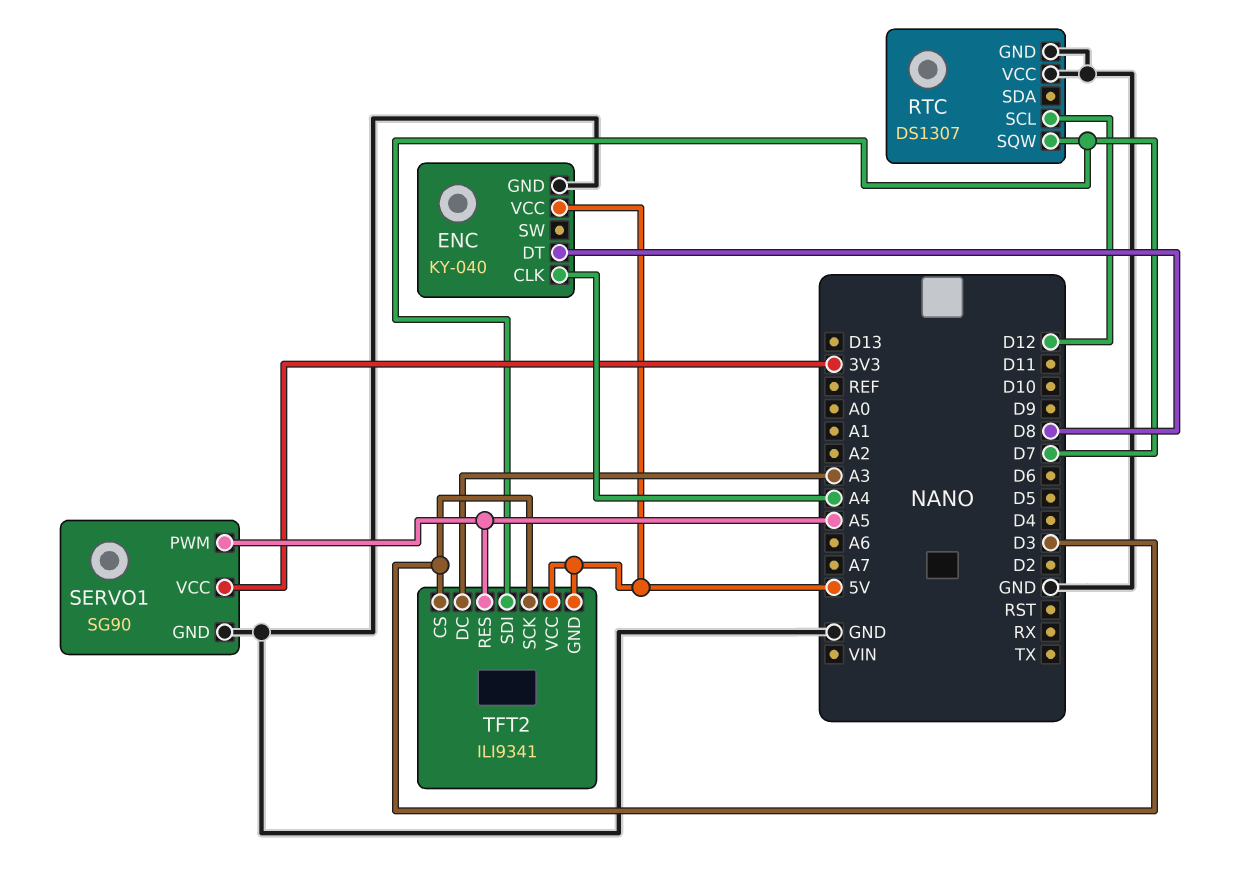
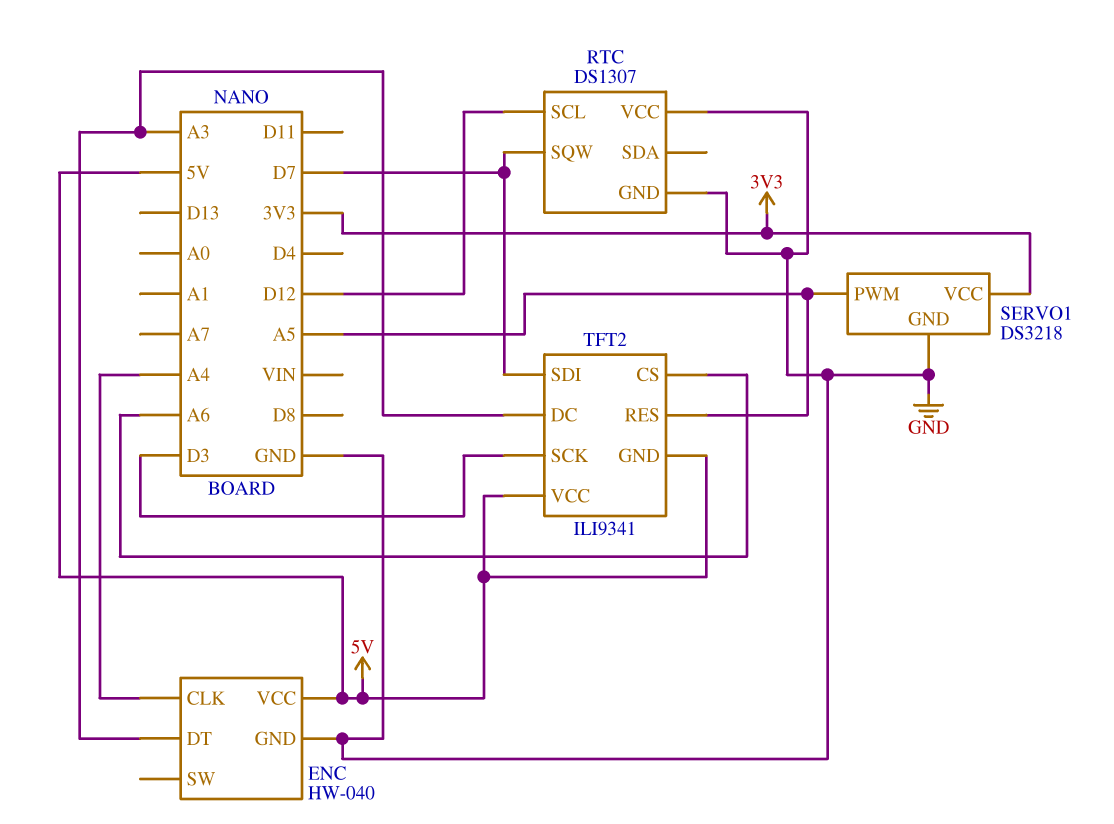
ENC: KY-040 -> HW-040
ENC pin DT: D8 -> A3
SERVO1: SG90 -> DS3218
TFT2 pin CS: D3 -> A6

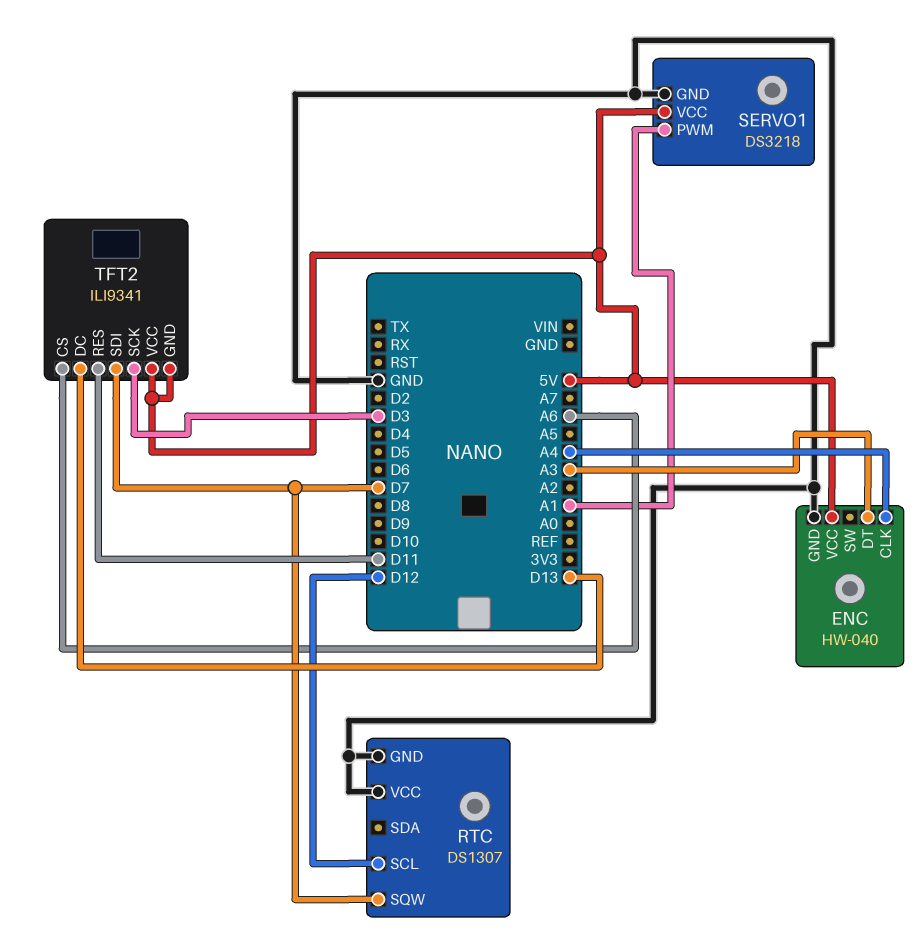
SERVO1 pin PWM: A5 -> A1
SERVO1 pin VCC: 3V3 -> 5V
TFT2 pin DC: A3 -> D13
TFT2 pin RES: A5 -> D11

